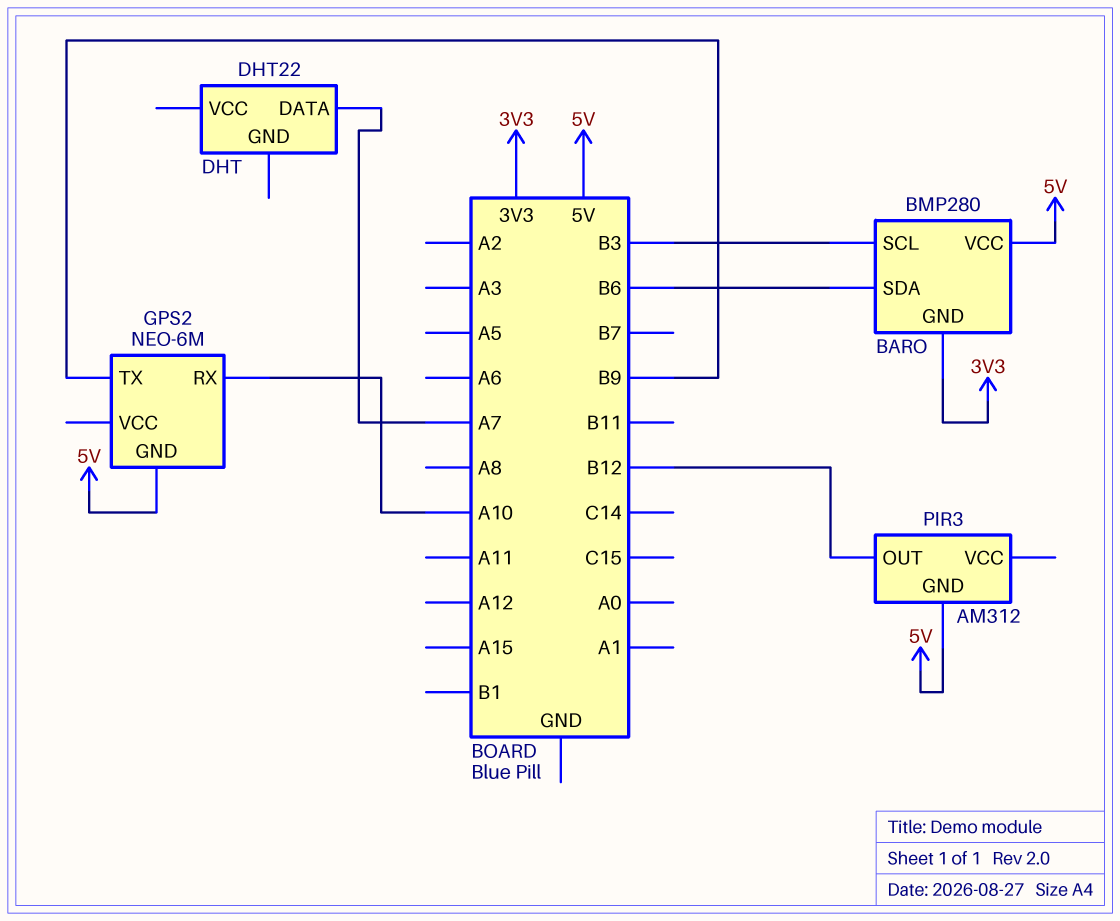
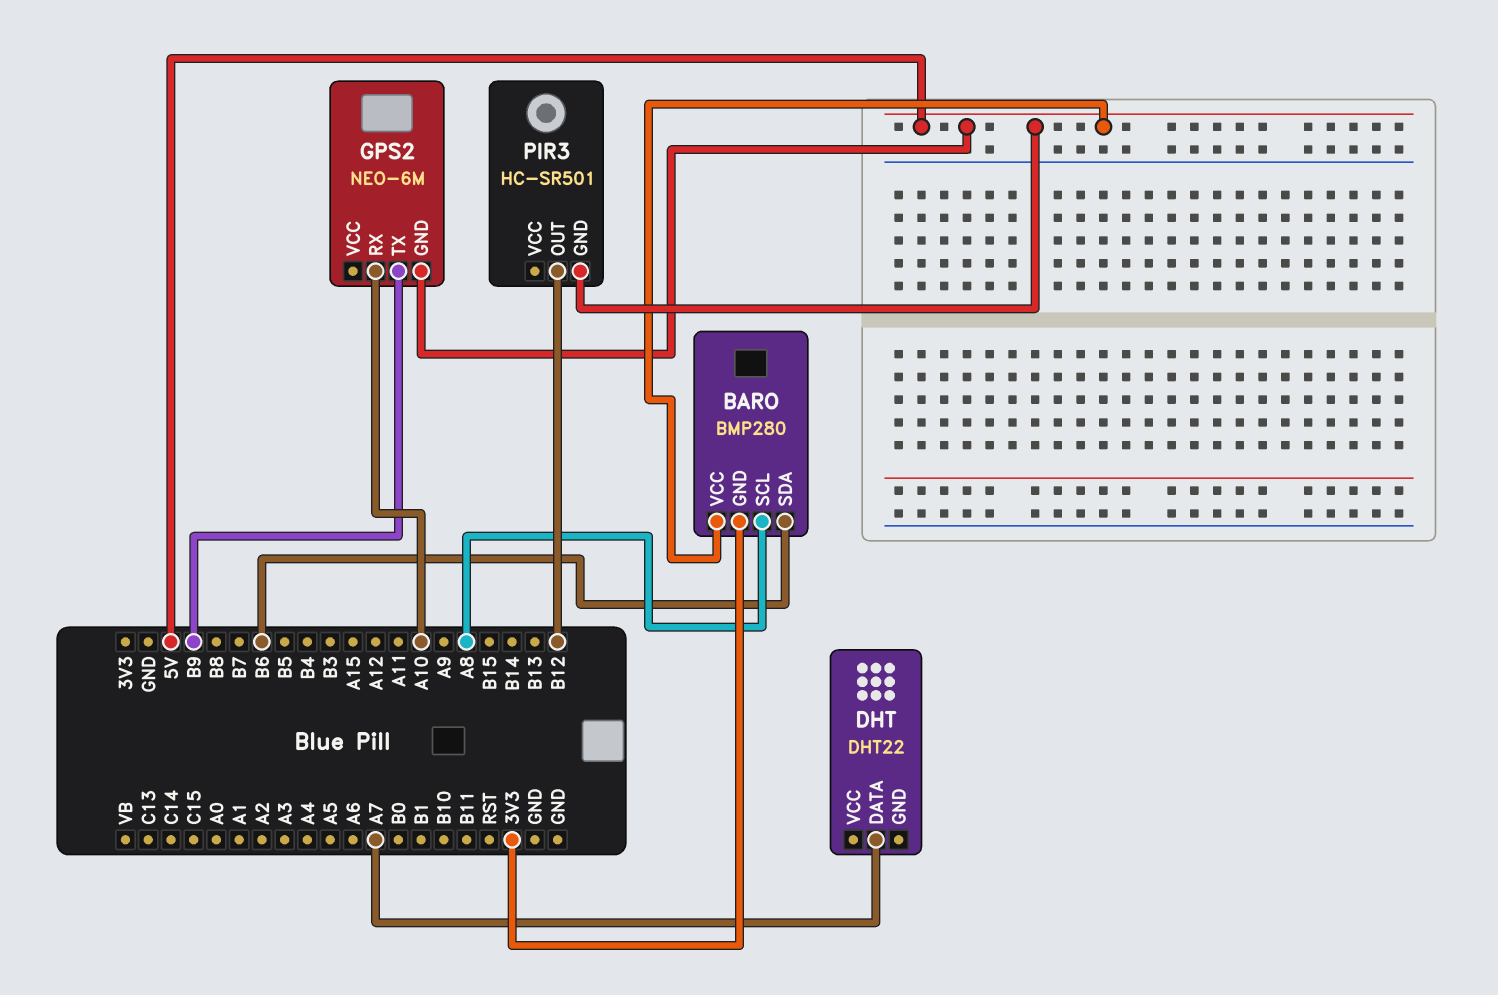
BARO pin SCL: B3 -> A8
PIR3: AM312 -> HC-SR501

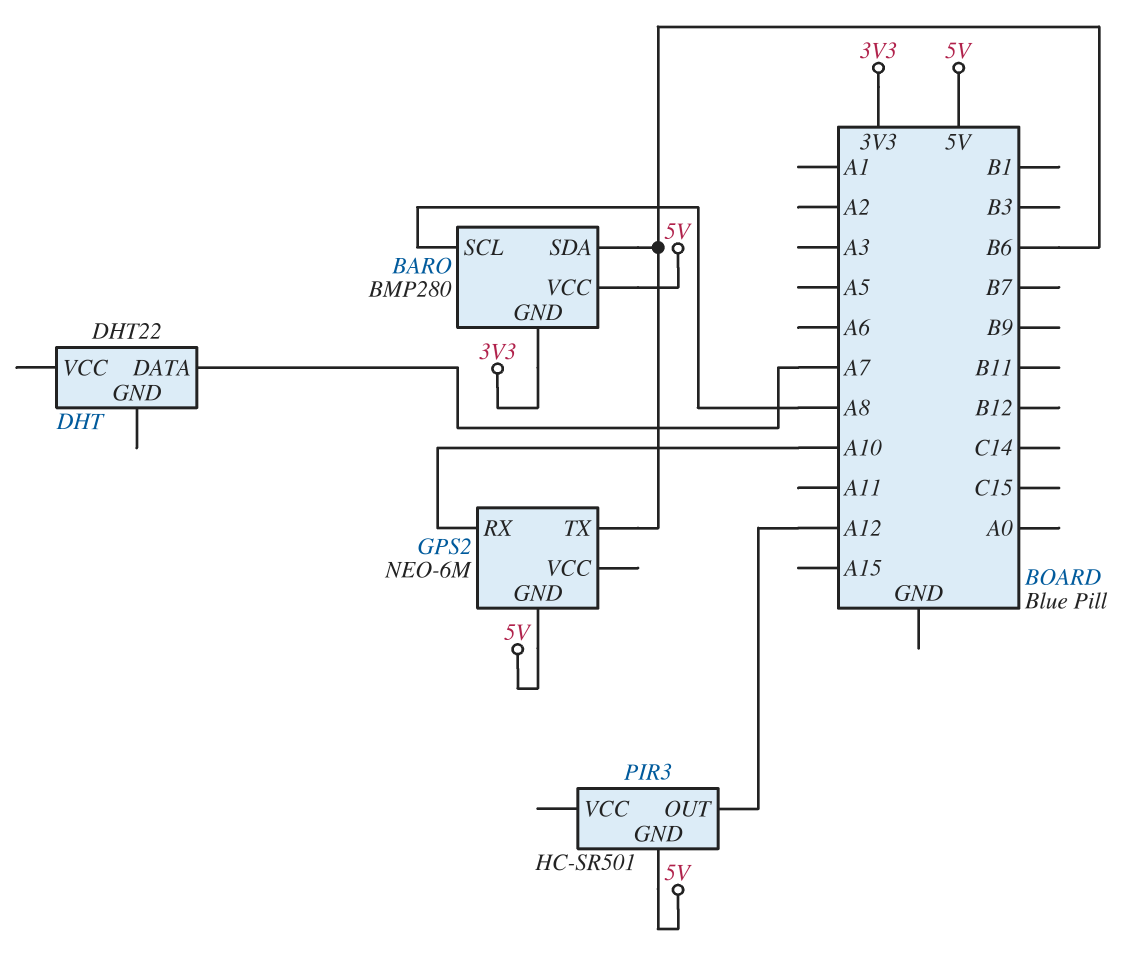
GPS2 pin TX: B9 -> B6
PIR3 pin OUT: B12 -> A12

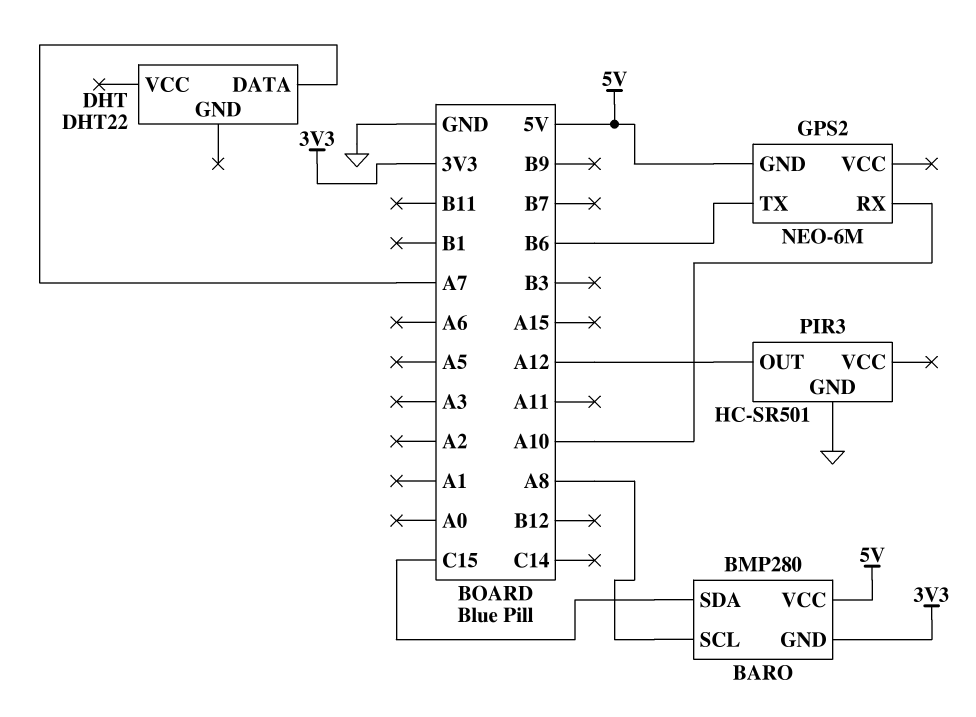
BARO pin SDA: B6 -> C15
PIR3 pin GND: 5V -> GND

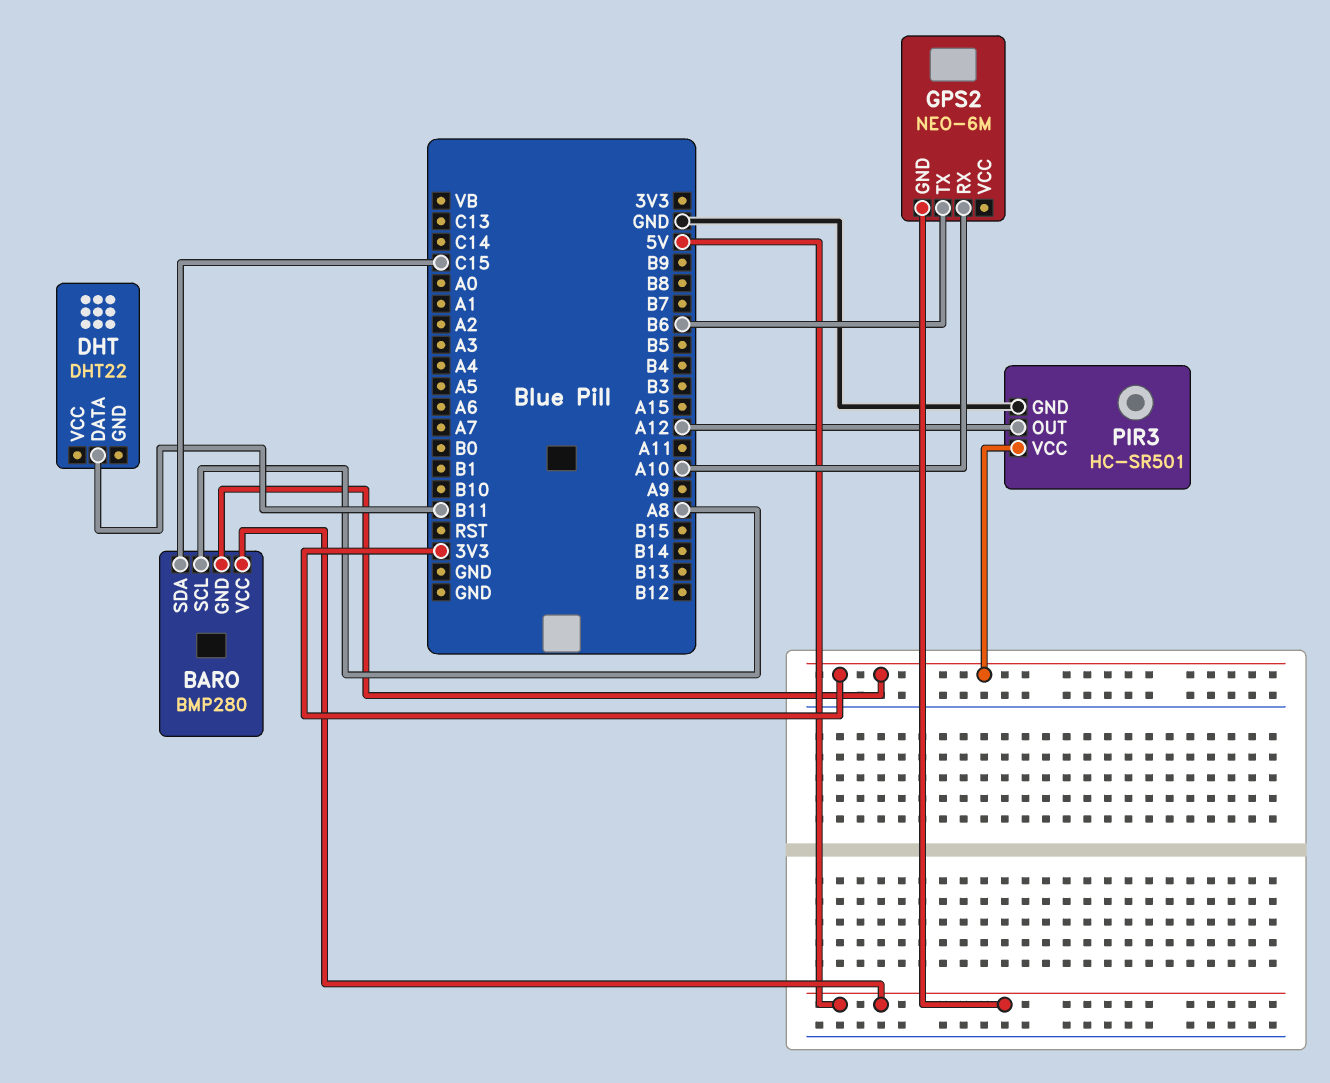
DHT pin DATA: A7 -> B11
PIR3 pin VCC: none -> 3V3

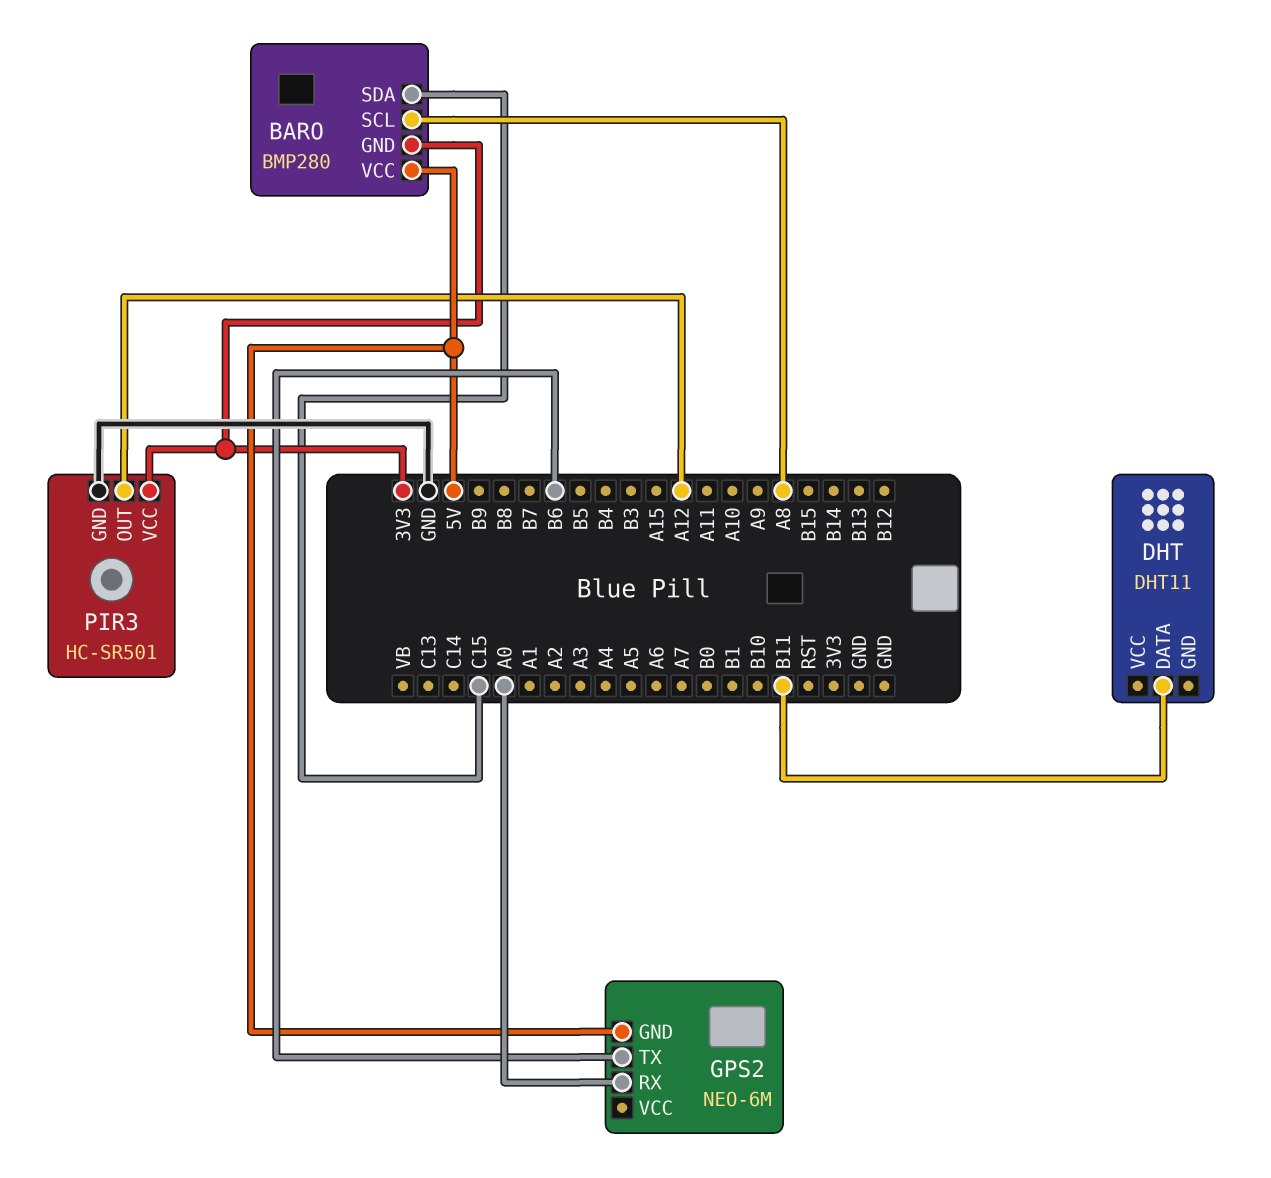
DHT: DHT22 -> DHT11
GPS2 pin RX: A10 -> A0

